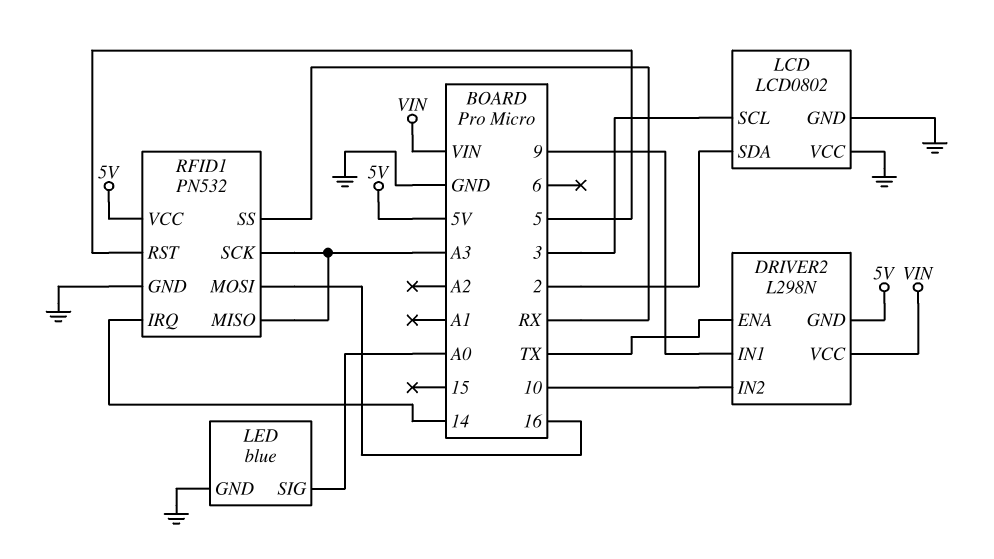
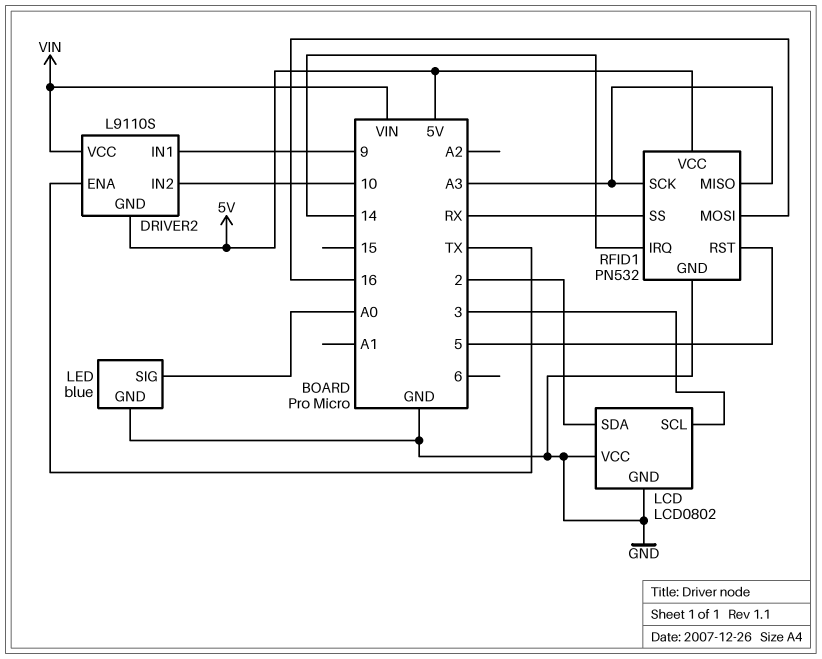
DRIVER2: L298N -> L9110S

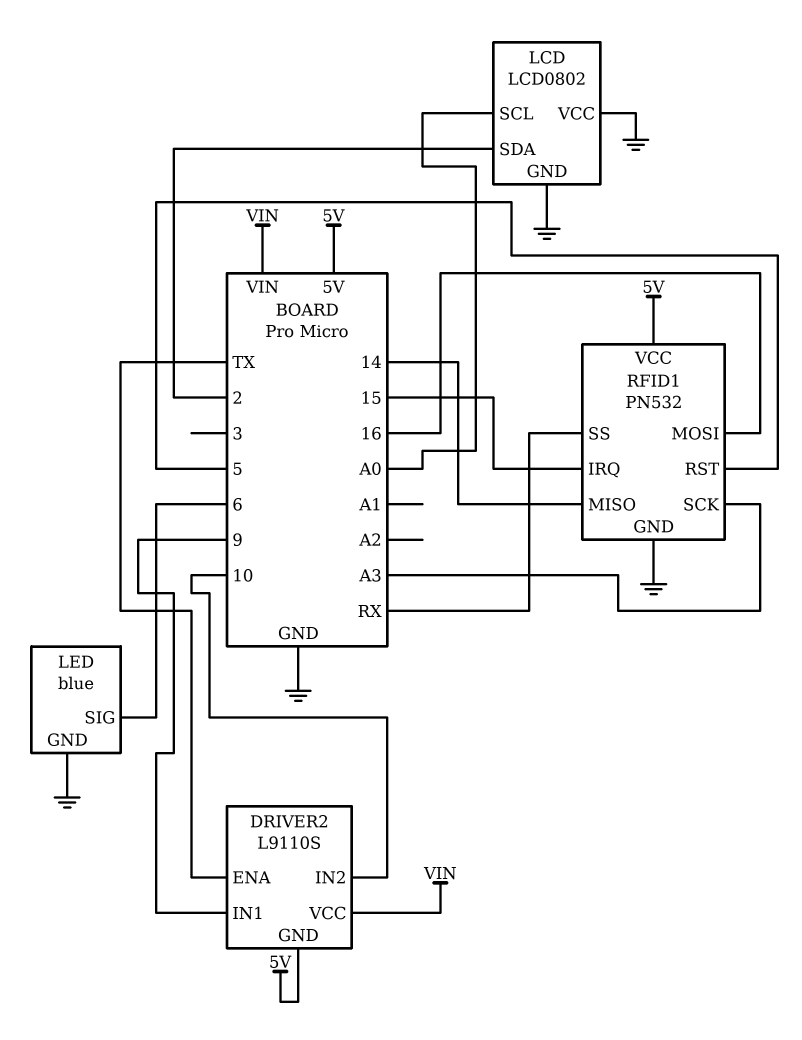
LCD pin SCL: 3 -> A0
LED pin SIG: A0 -> 6
RFID1 pin IRQ: 14 -> 15
RFID1 pin MISO: A3 -> 14

